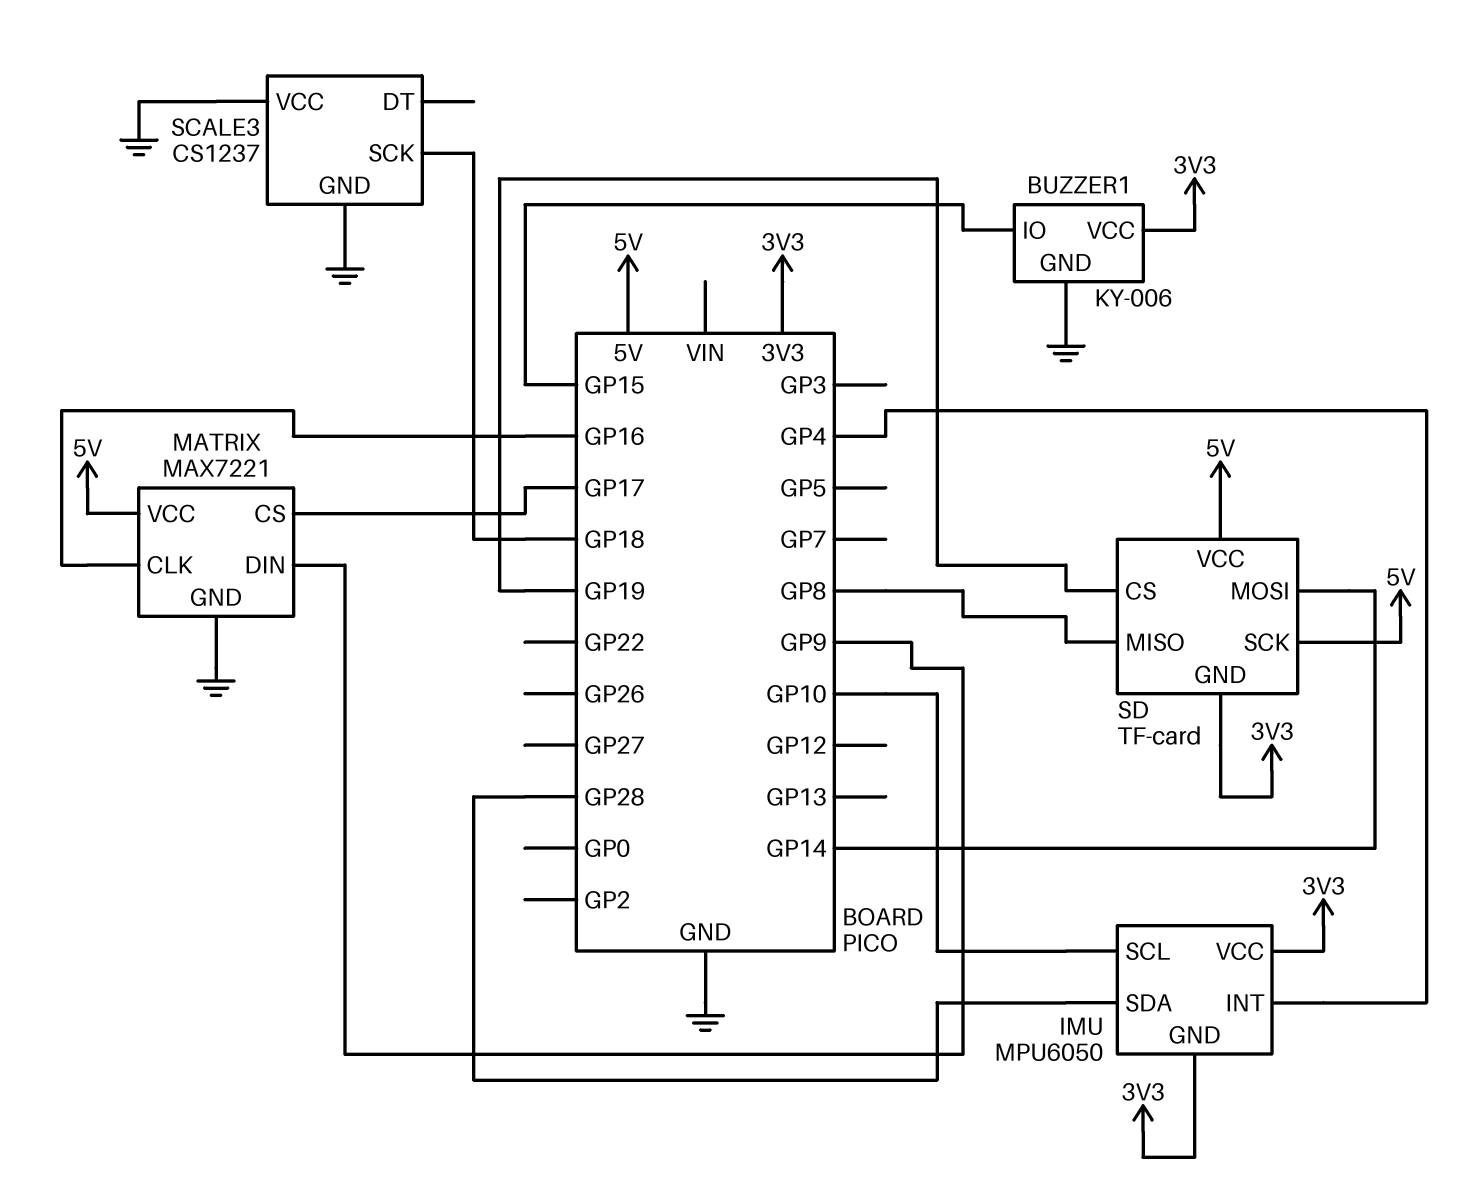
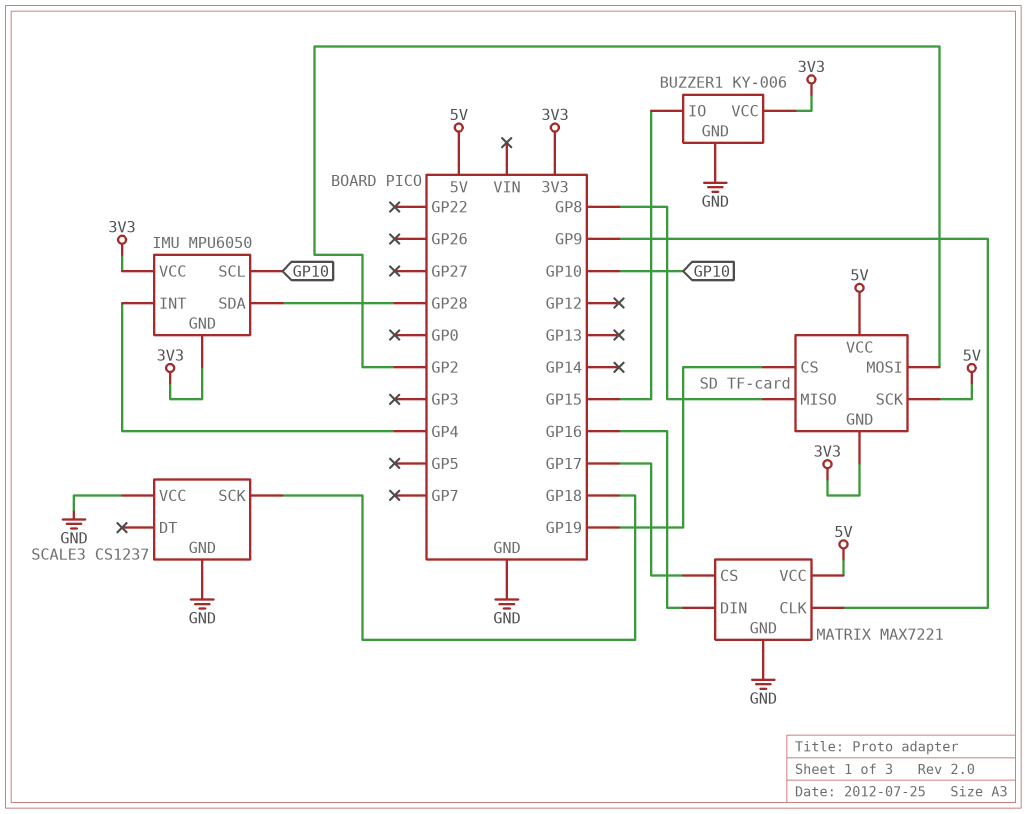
MATRIX pin CLK: GP16 -> GP9
MATRIX pin DIN: GP9 -> GP16
SD pin MOSI: GP14 -> GP2

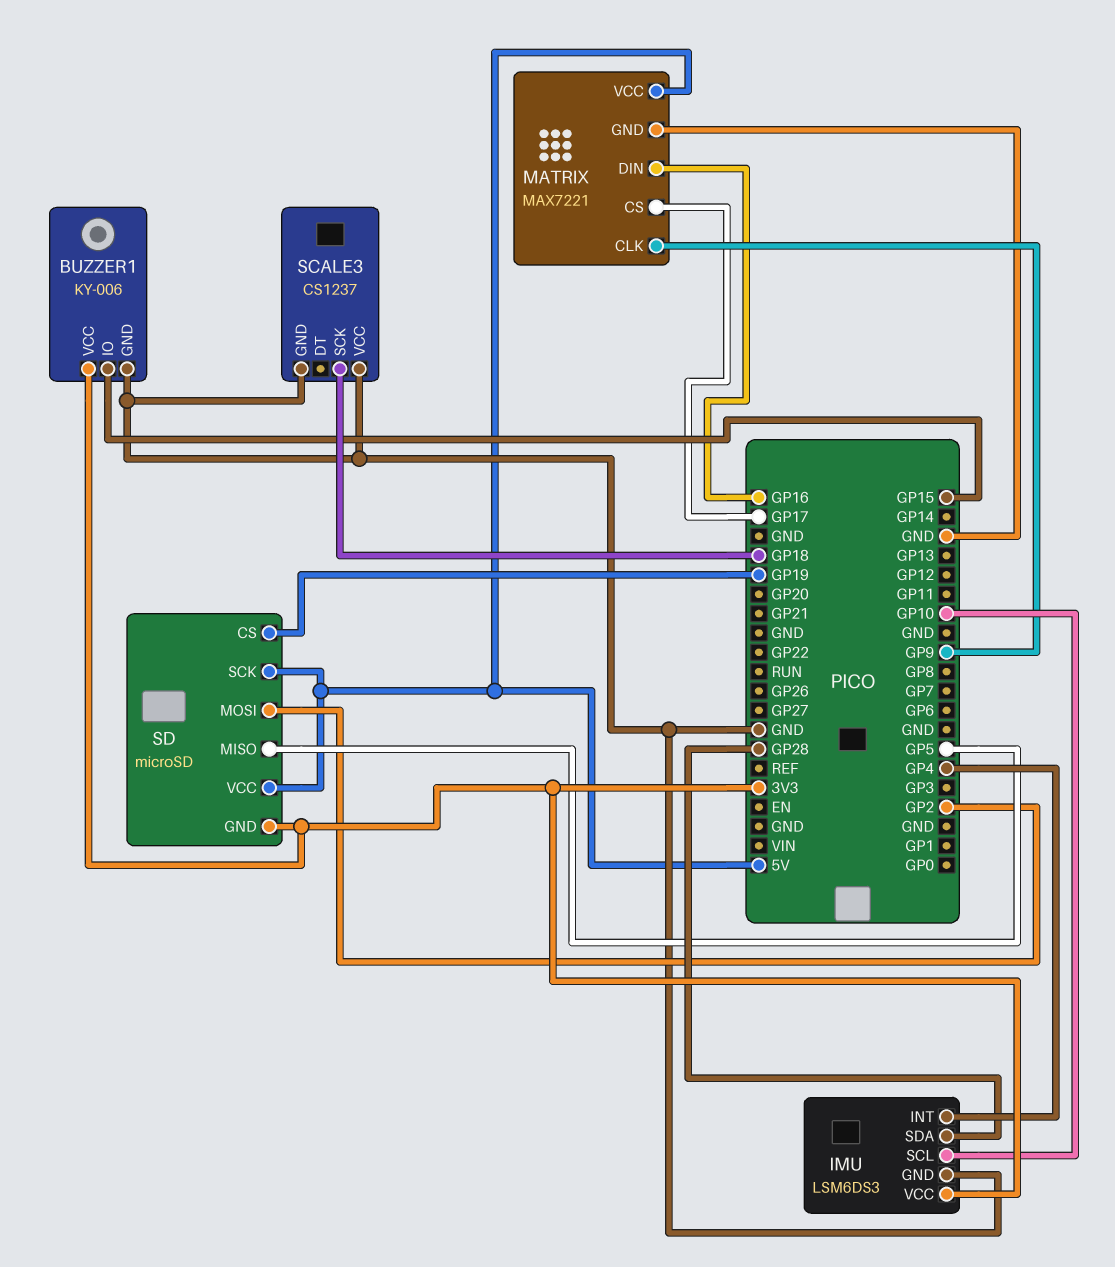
IMU: MPU6050 -> LSM6DS3
IMU pin GND: 3V3 -> GND
SD: TF-card -> microSD
SD pin MISO: GP8 -> GP5

